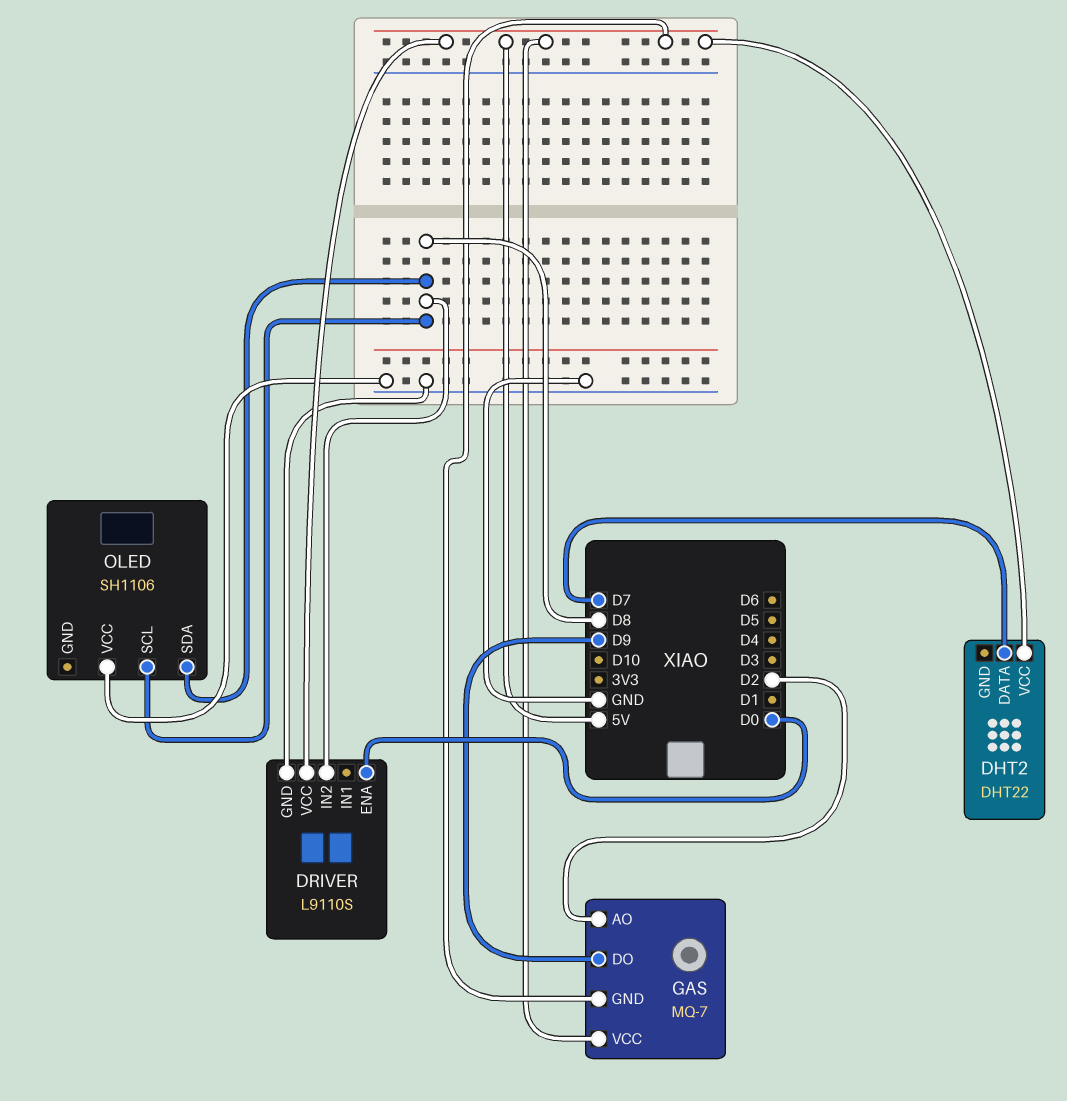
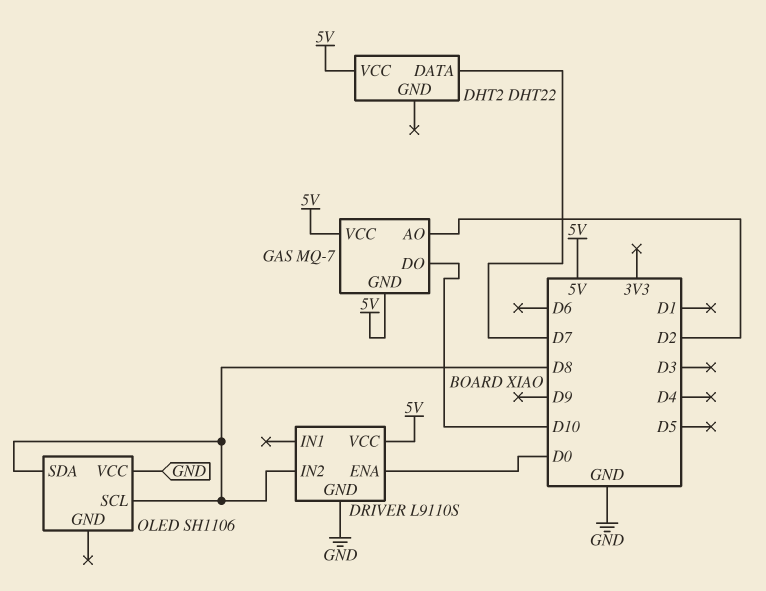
GAS pin DO: D9 -> D10

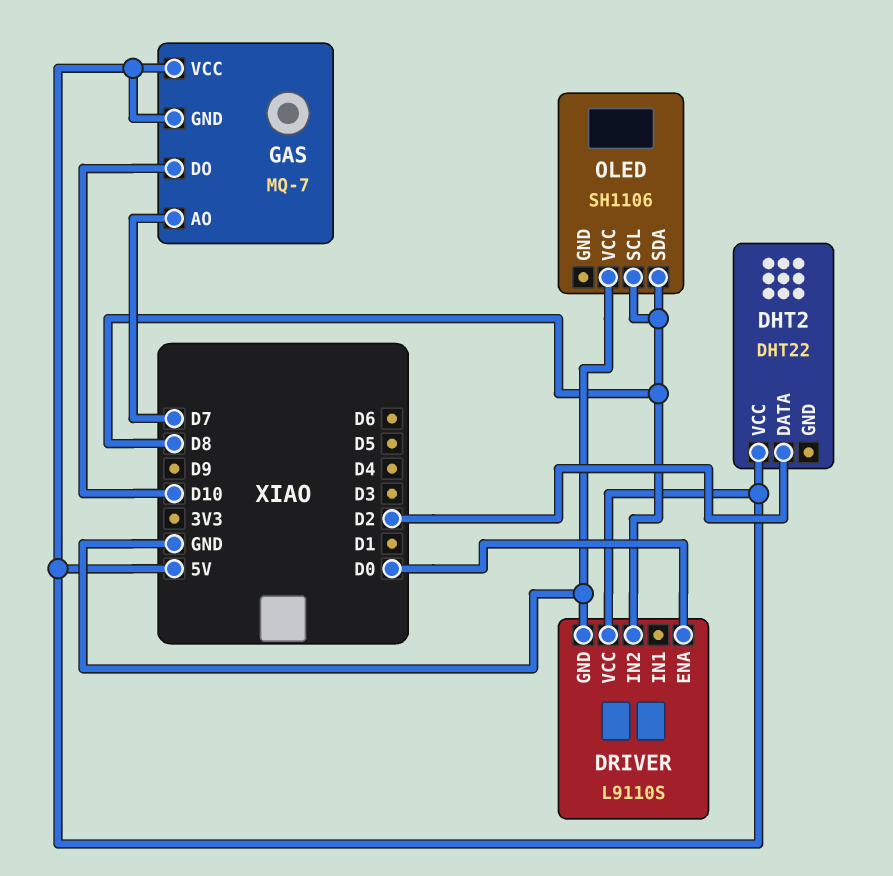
DHT2 pin DATA: D7 -> D2
GAS pin AO: D2 -> D7

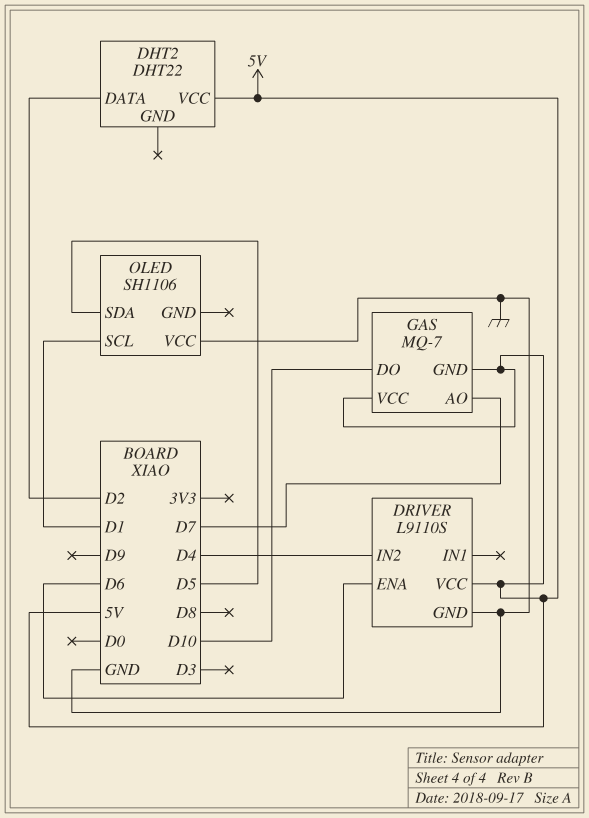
DRIVER pin ENA: D0 -> D6
DRIVER pin IN2: D8 -> D4
OLED pin SCL: D8 -> D1
OLED pin SDA: D8 -> D5

